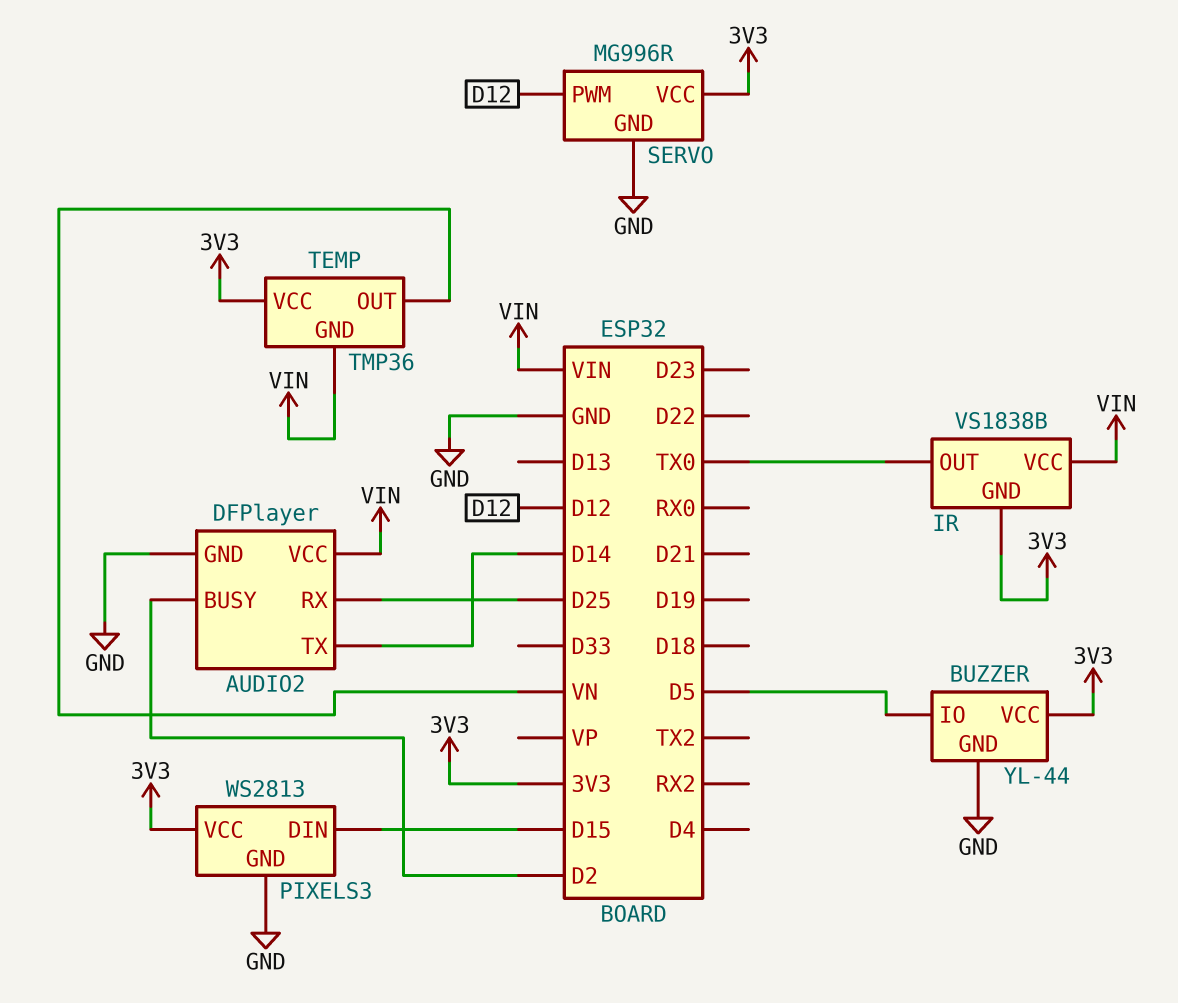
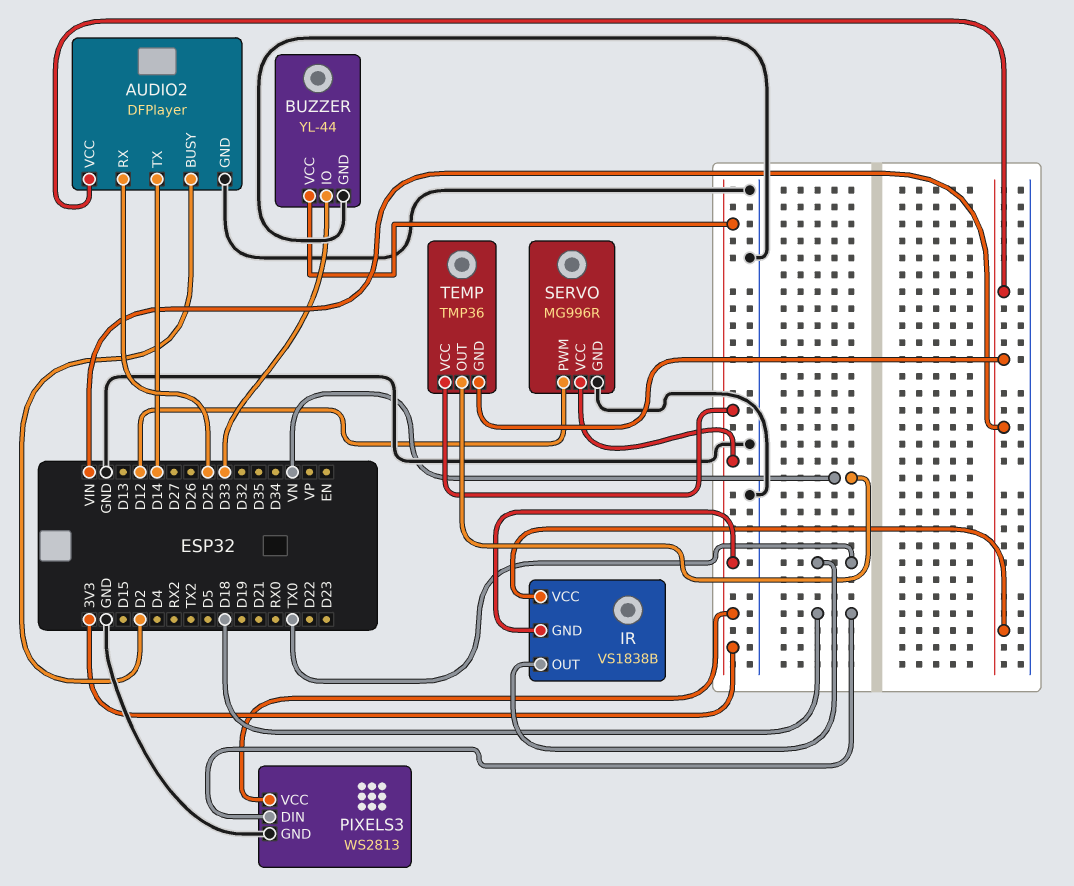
BUZZER pin IO: D5 -> D33
PIXELS3 pin DIN: D15 -> D18

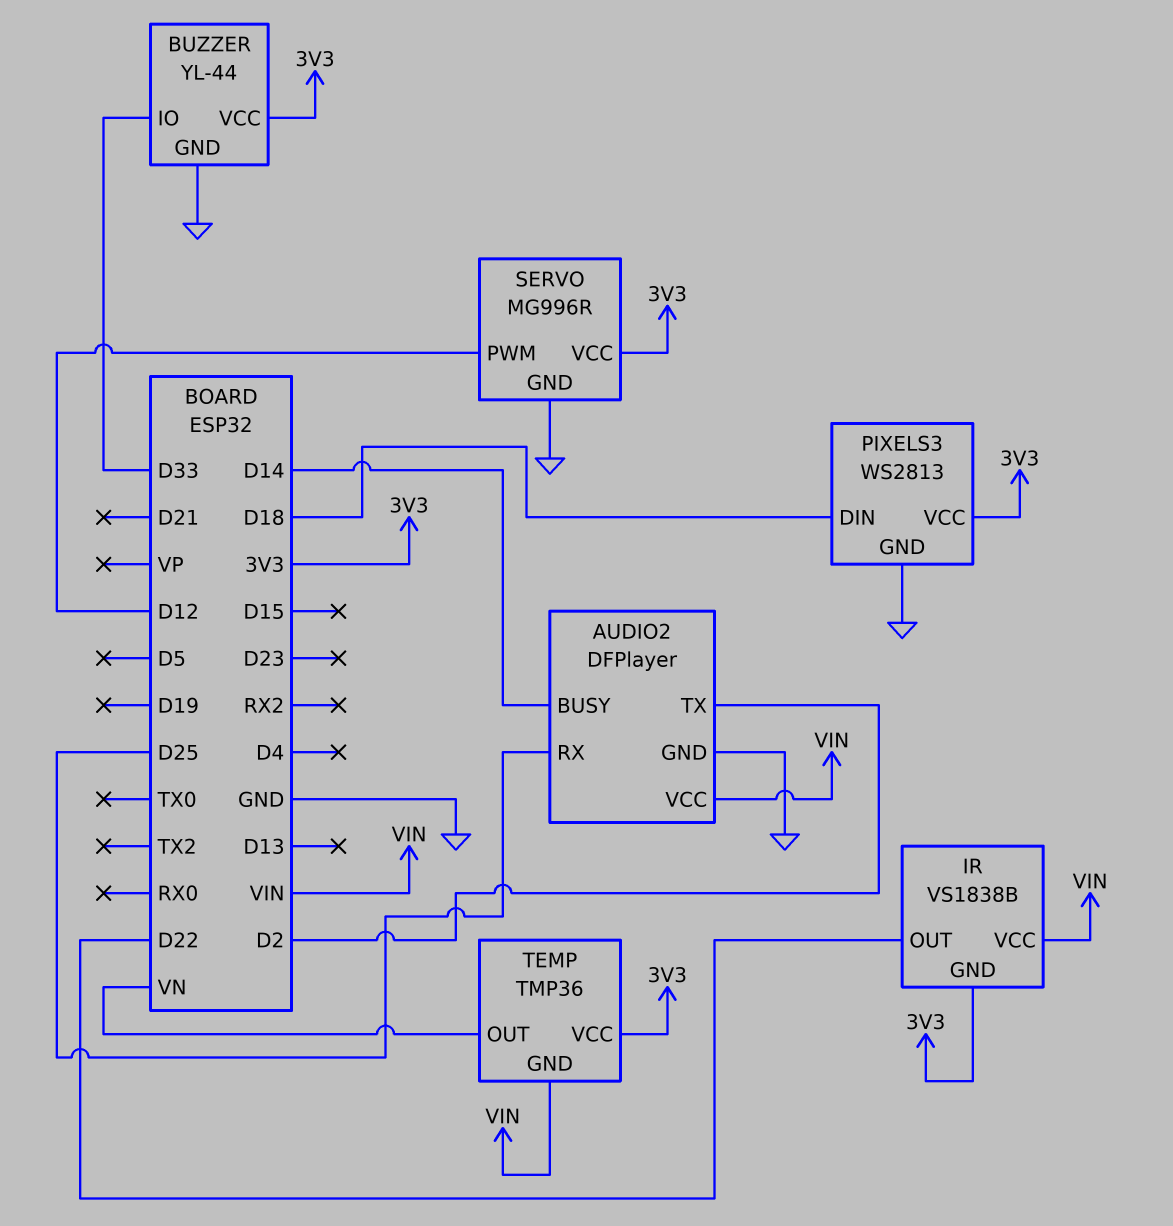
AUDIO2 pin BUSY: D2 -> D14
AUDIO2 pin TX: D14 -> D2
IR pin OUT: TX0 -> D22

